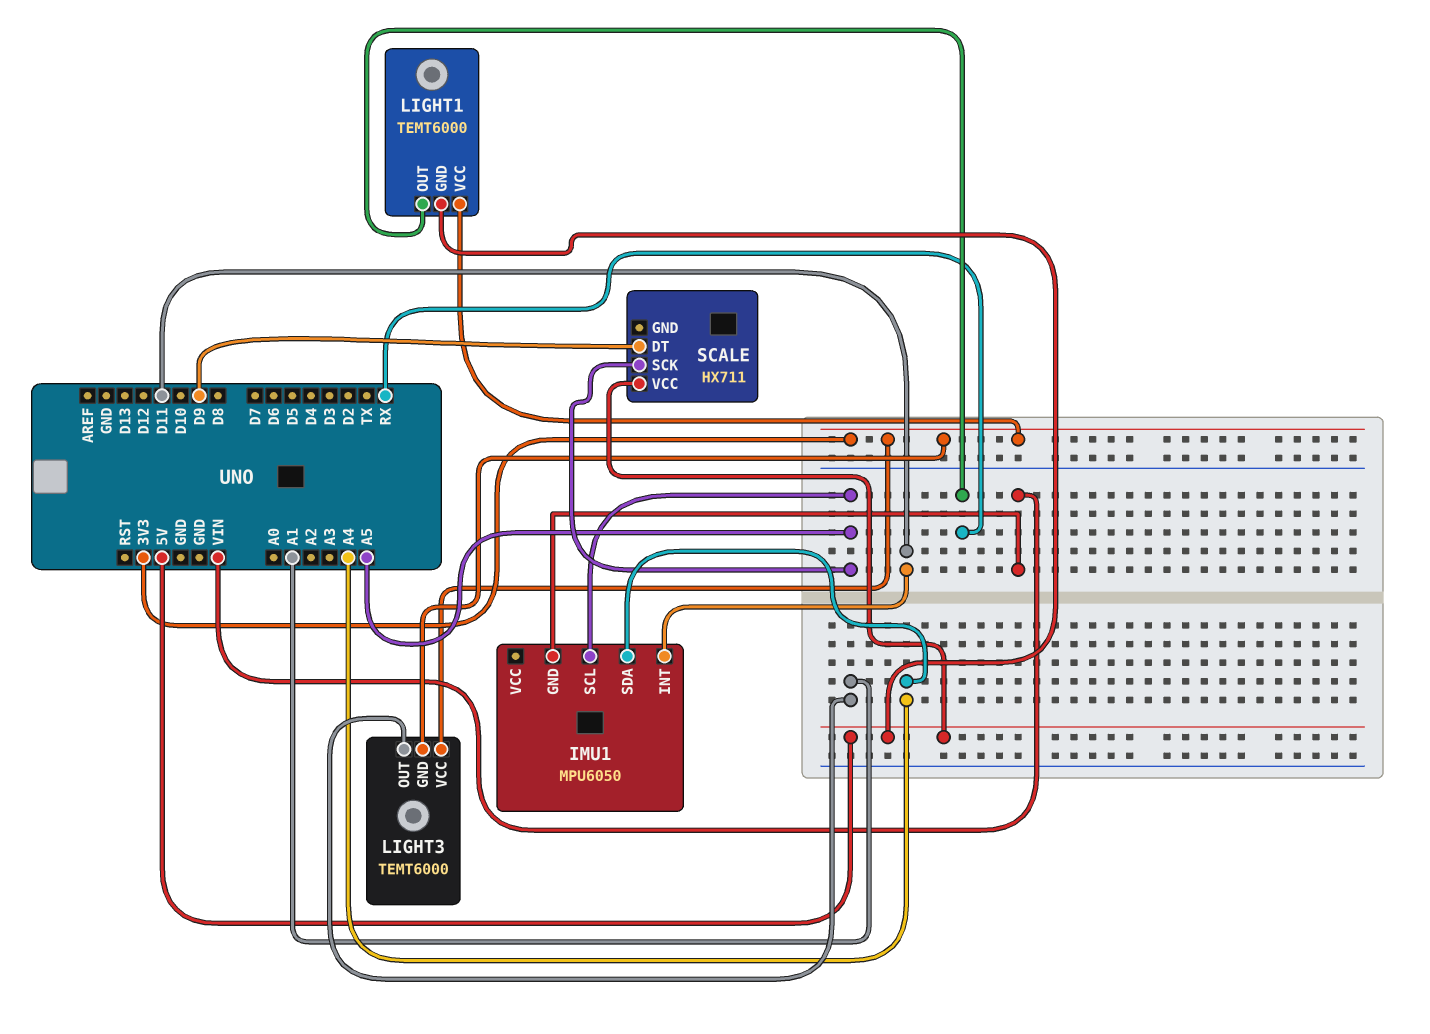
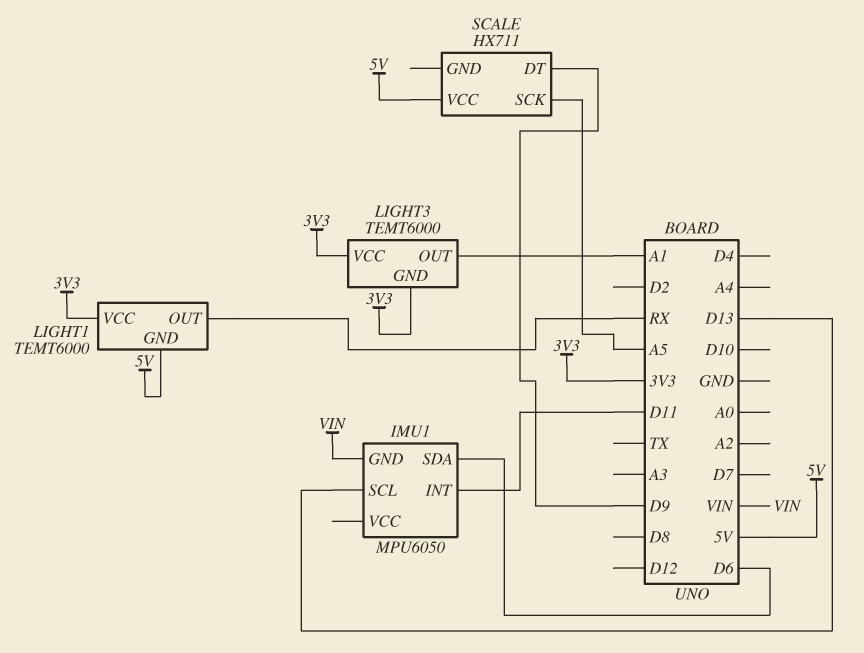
IMU1 pin SCL: A5 -> D13
IMU1 pin SDA: A4 -> D6

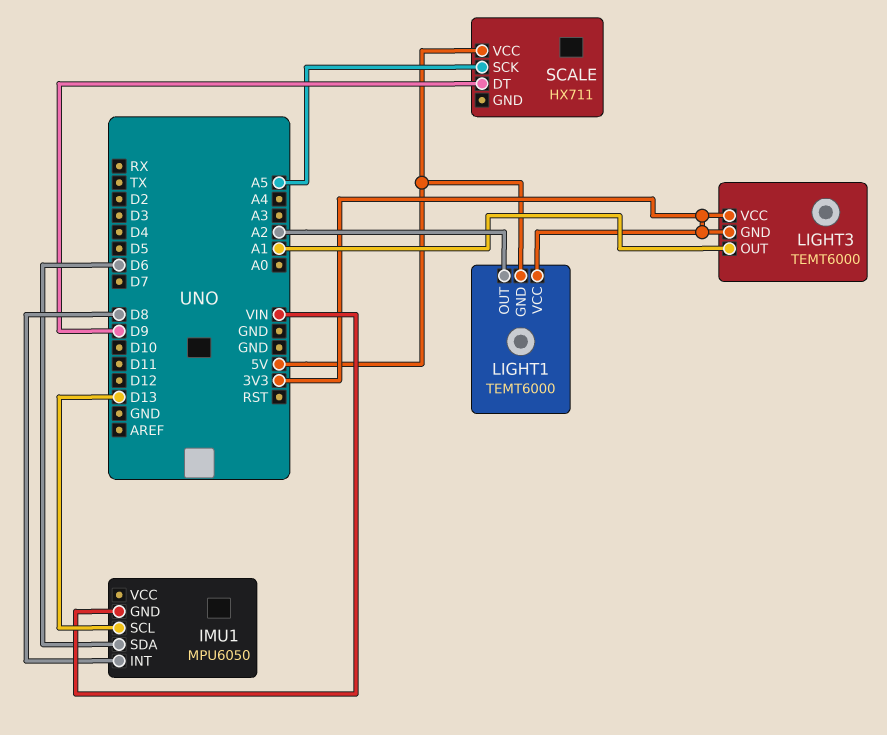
IMU1 pin INT: D11 -> D8
LIGHT1 pin OUT: RX -> A2

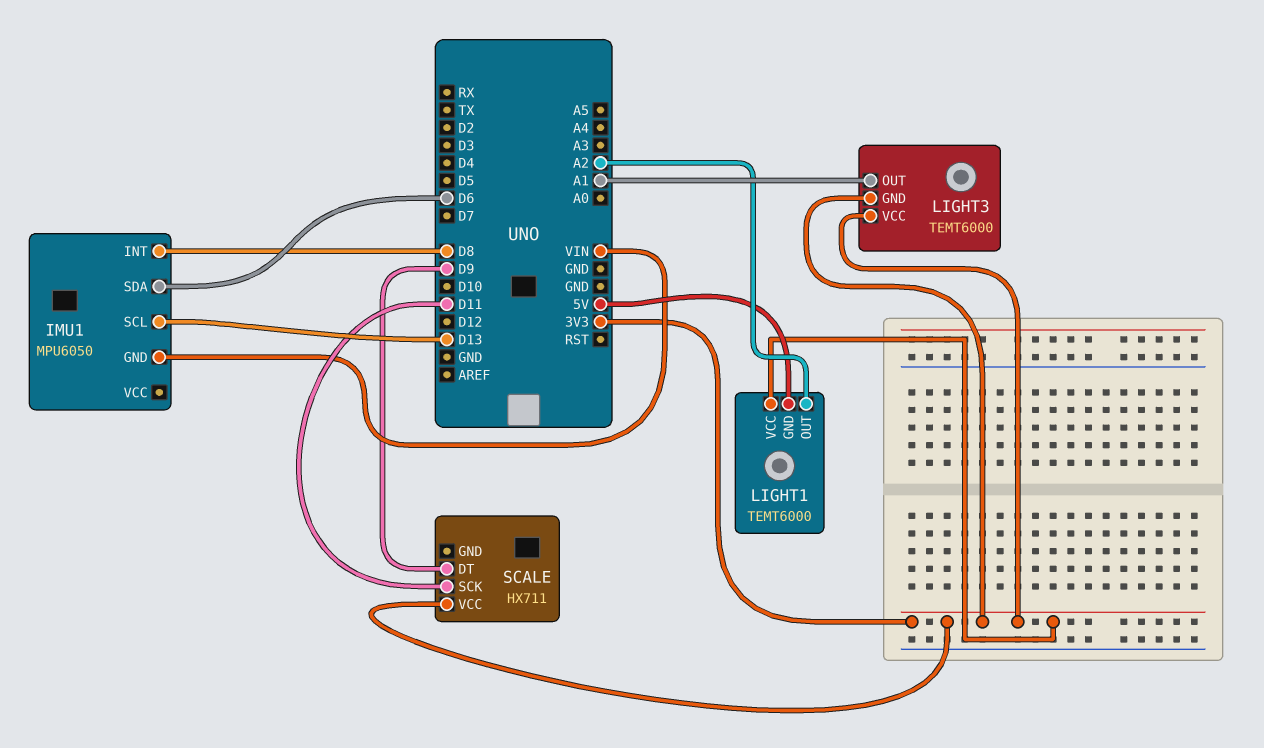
SCALE pin SCK: A5 -> D11
SCALE pin VCC: 5V -> 3V3

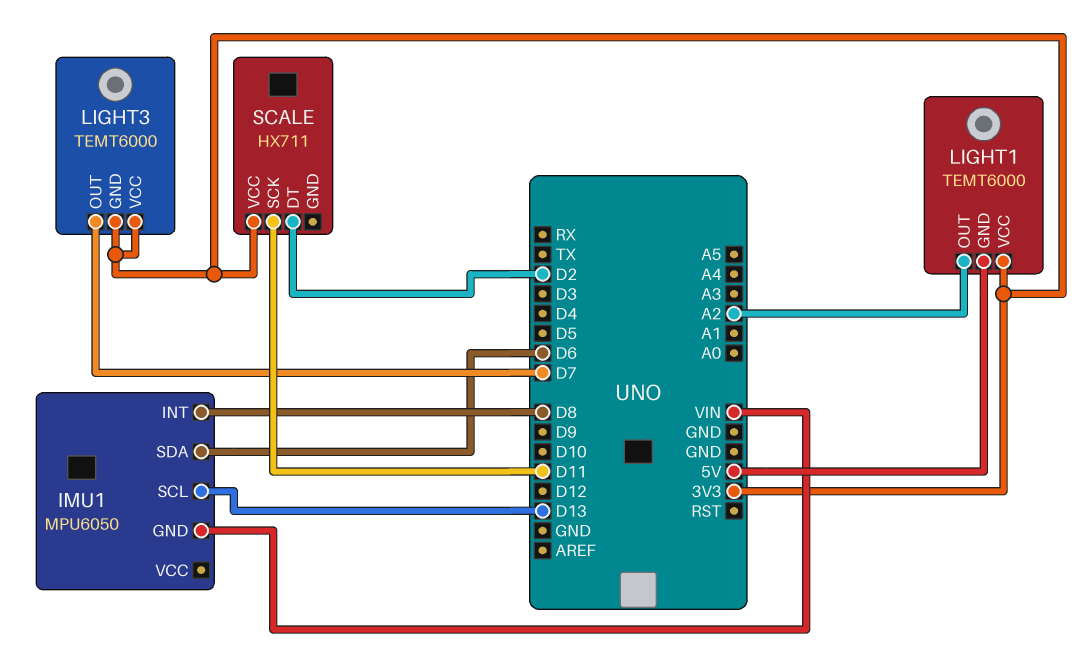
LIGHT3 pin OUT: A1 -> D7
SCALE pin DT: D9 -> D2

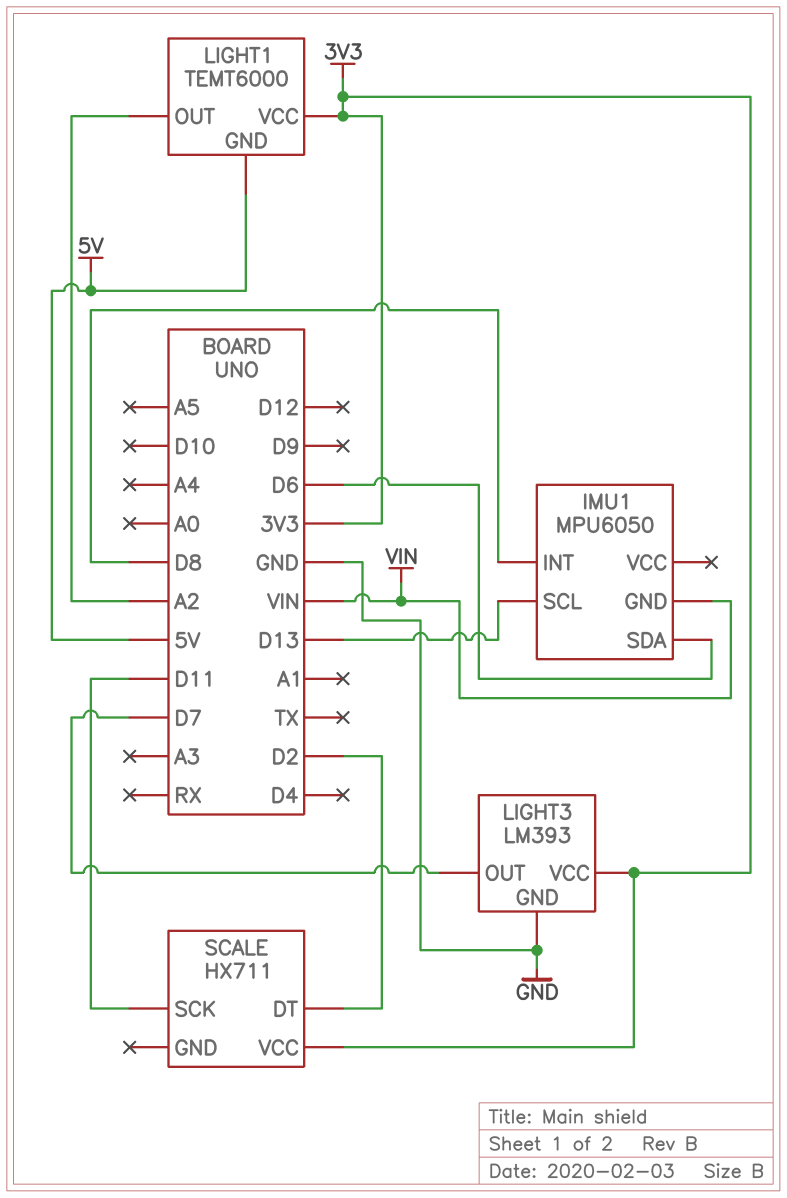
LIGHT3: TEMT6000 -> LM393
LIGHT3 pin GND: 3V3 -> GND

